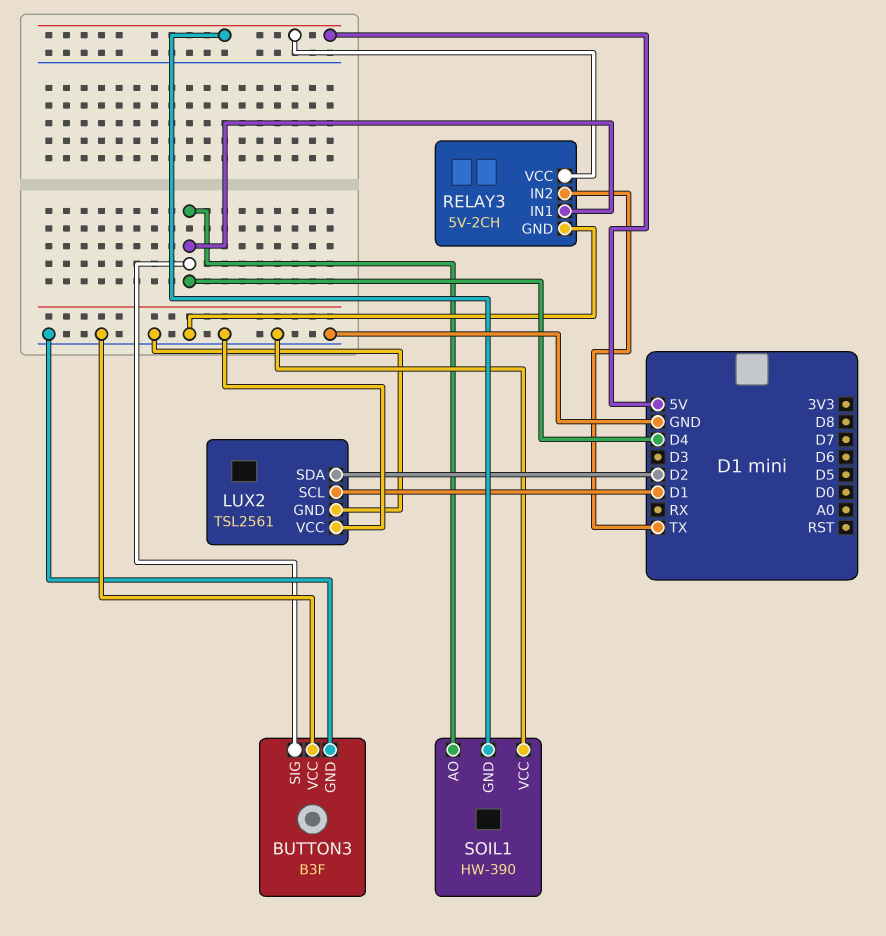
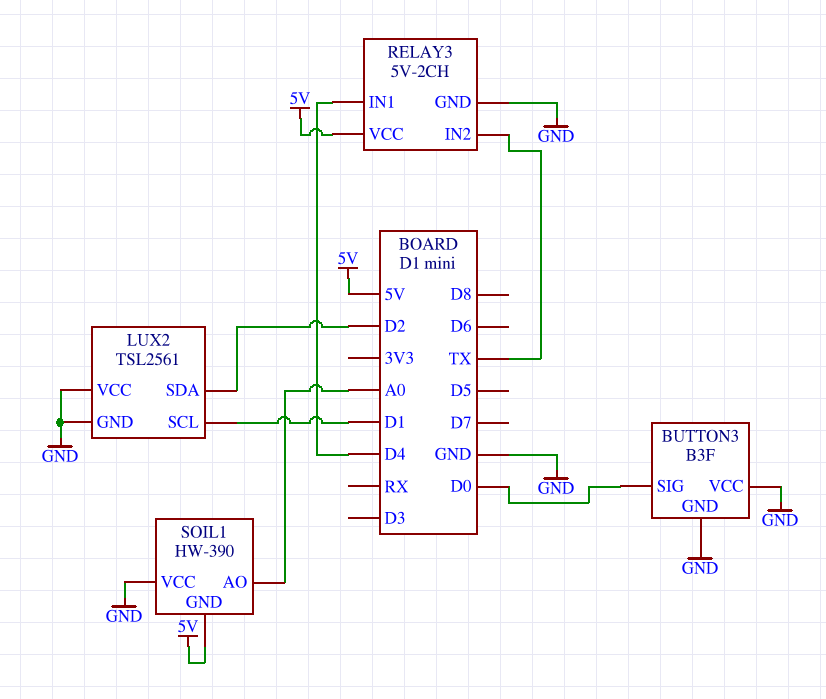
BUTTON3 pin SIG: D4 -> D0
SOIL1 pin AO: D4 -> A0

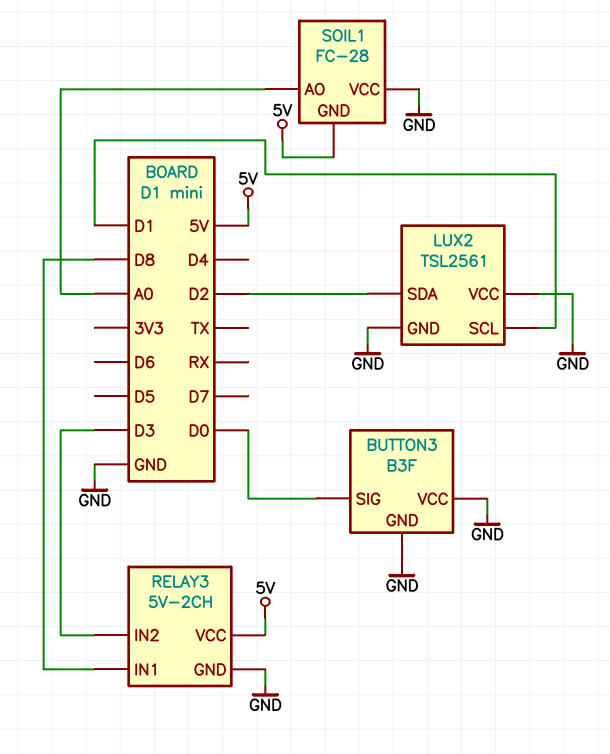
RELAY3 pin IN1: D4 -> D8
RELAY3 pin IN2: TX -> D3
SOIL1: HW-390 -> FC-28

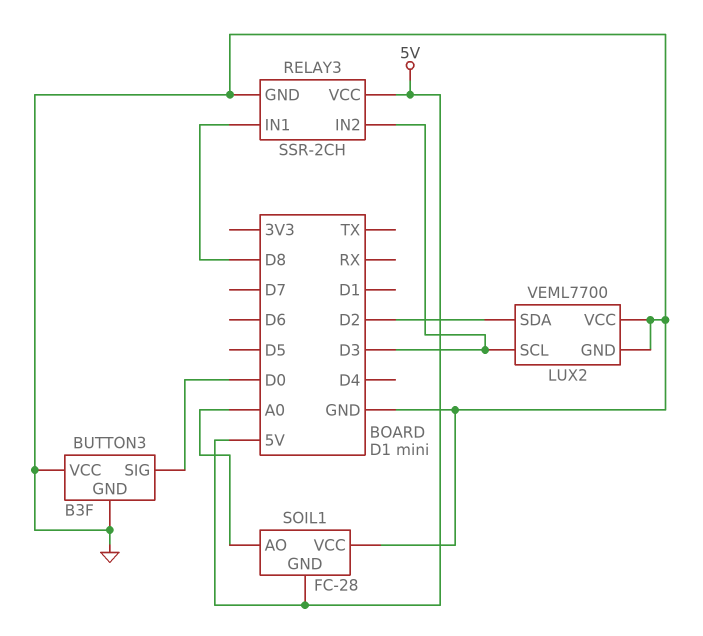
LUX2: TSL2561 -> VEML7700
LUX2 pin SCL: D1 -> D3
RELAY3: 5V-2CH -> SSR-2CH

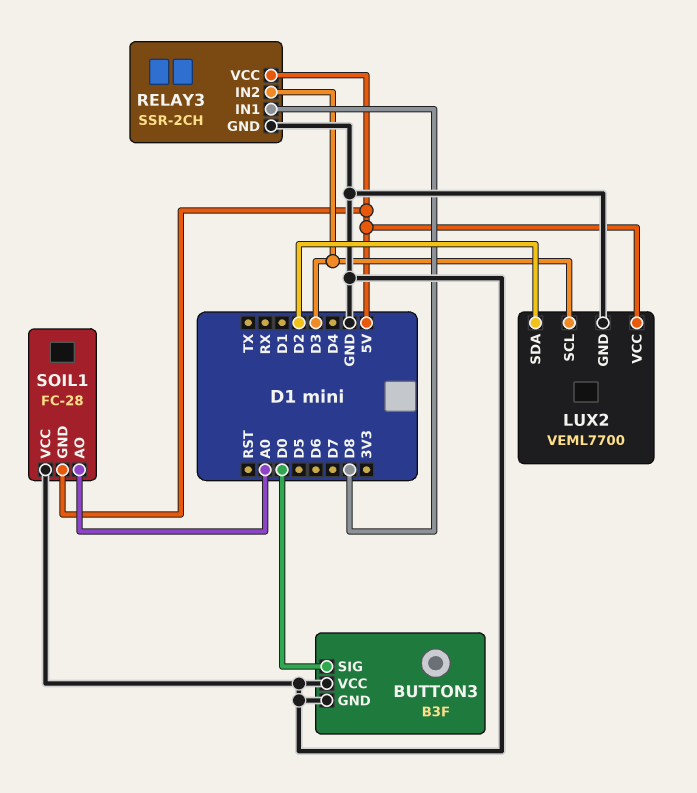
LUX2 pin VCC: GND -> 5V

